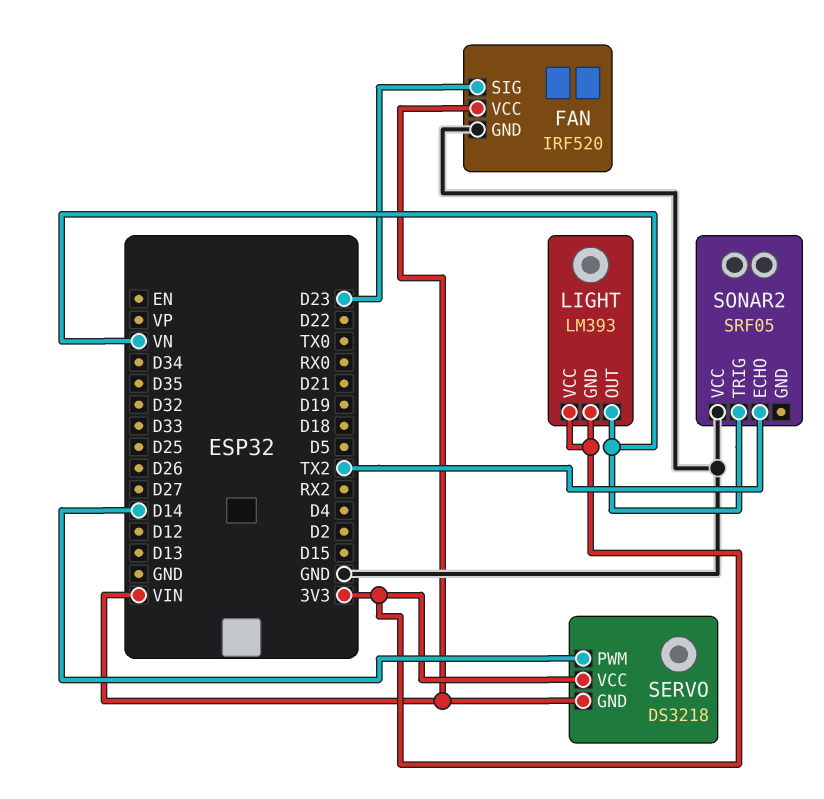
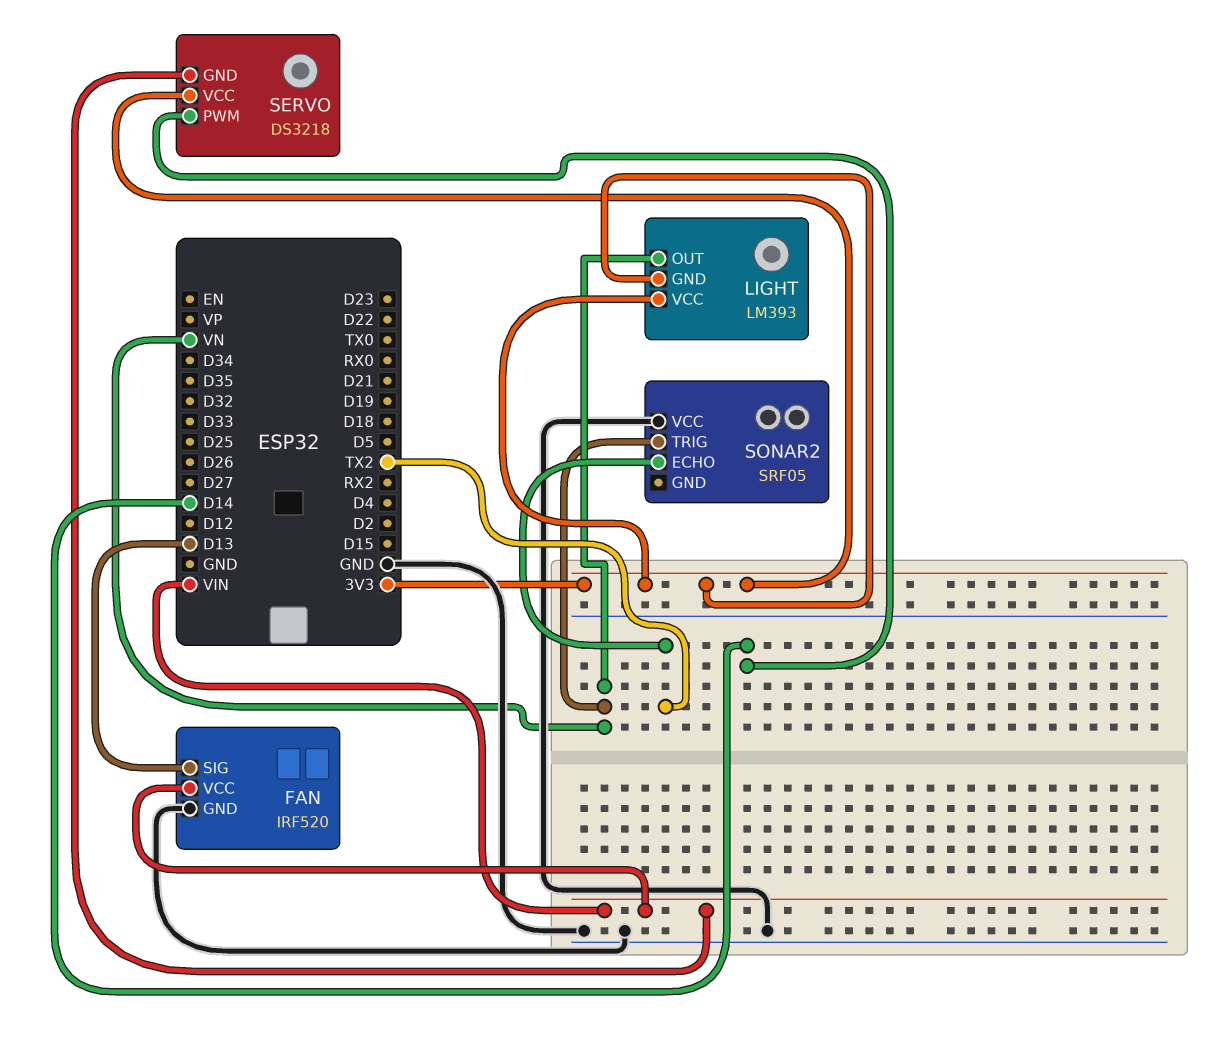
FAN pin SIG: D23 -> D13

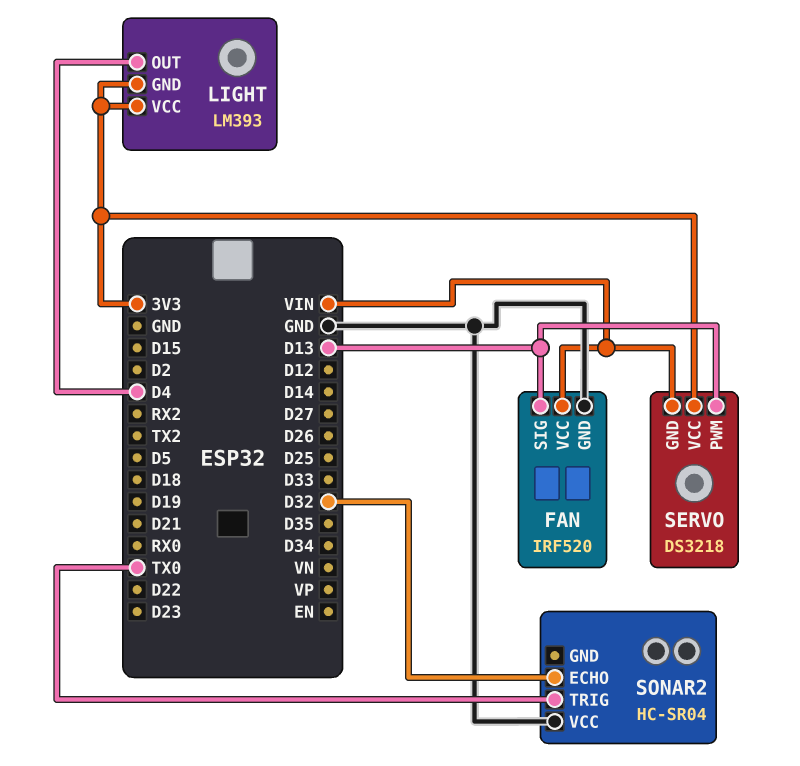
LIGHT pin OUT: VN -> D4
SERVO pin PWM: D14 -> D13
SONAR2: SRF05 -> HC-SR04
SONAR2 pin ECHO: TX2 -> D32
SONAR2 pin TRIG: VN -> TX0

